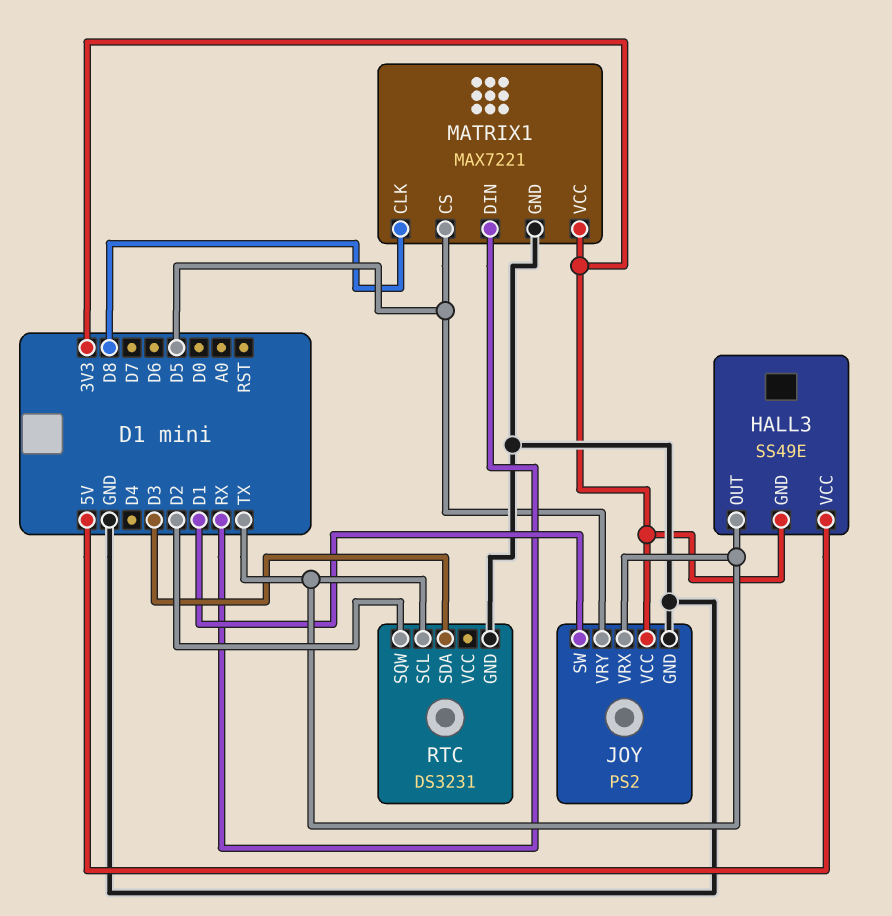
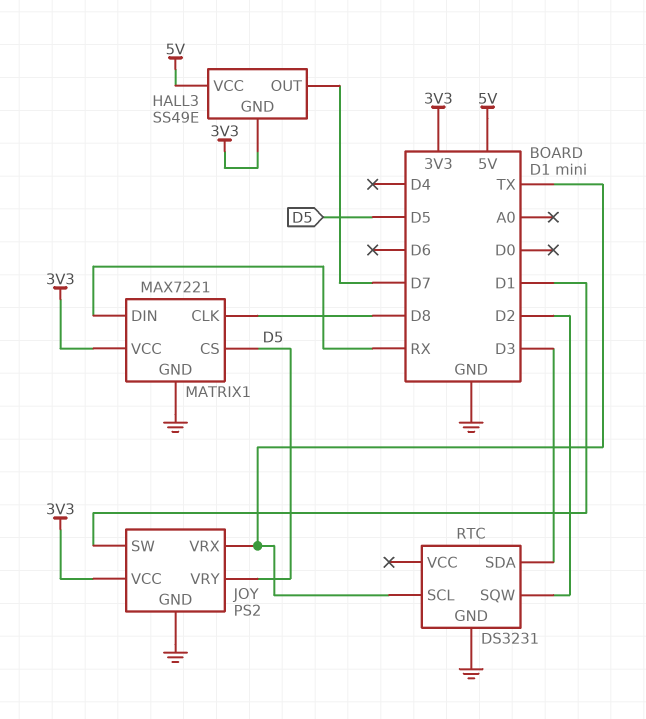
HALL3 pin OUT: TX -> D7

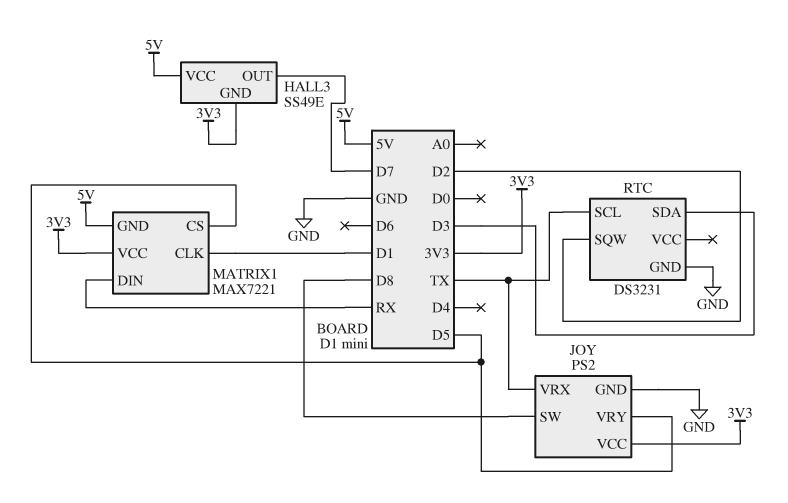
JOY pin SW: D1 -> D8
MATRIX1 pin CLK: D8 -> D1
MATRIX1 pin GND: GND -> 5V

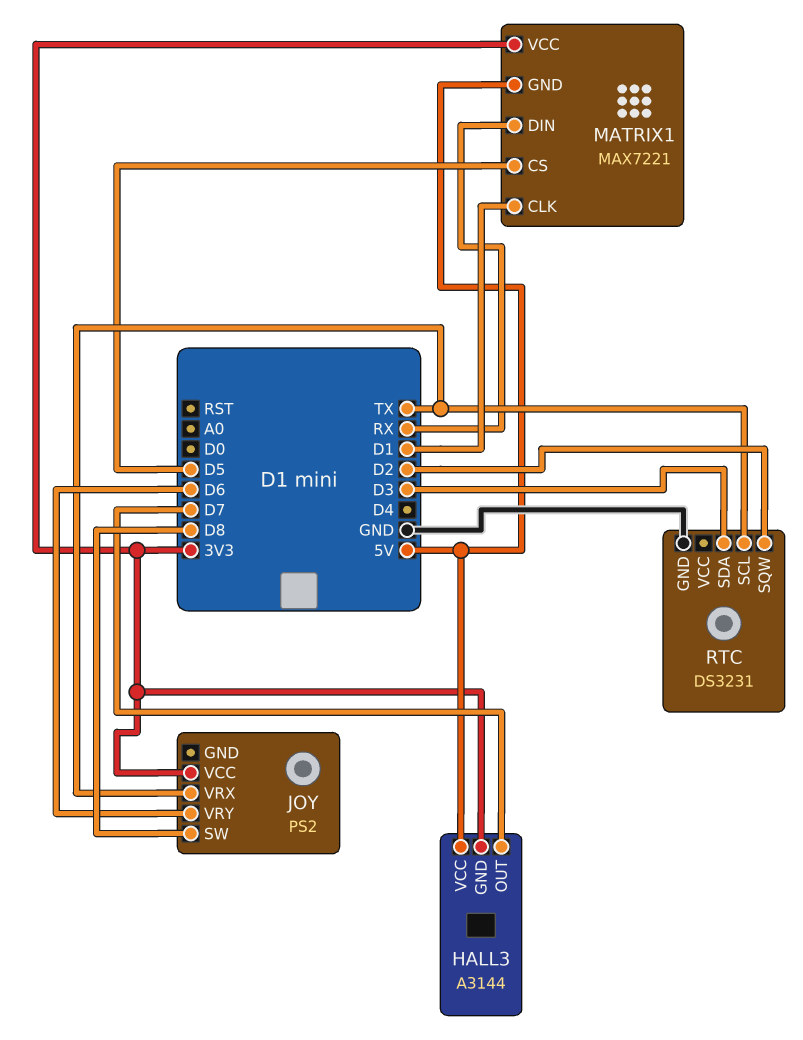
HALL3: SS49E -> A3144
JOY pin GND: GND -> none
JOY pin VRY: D5 -> D6

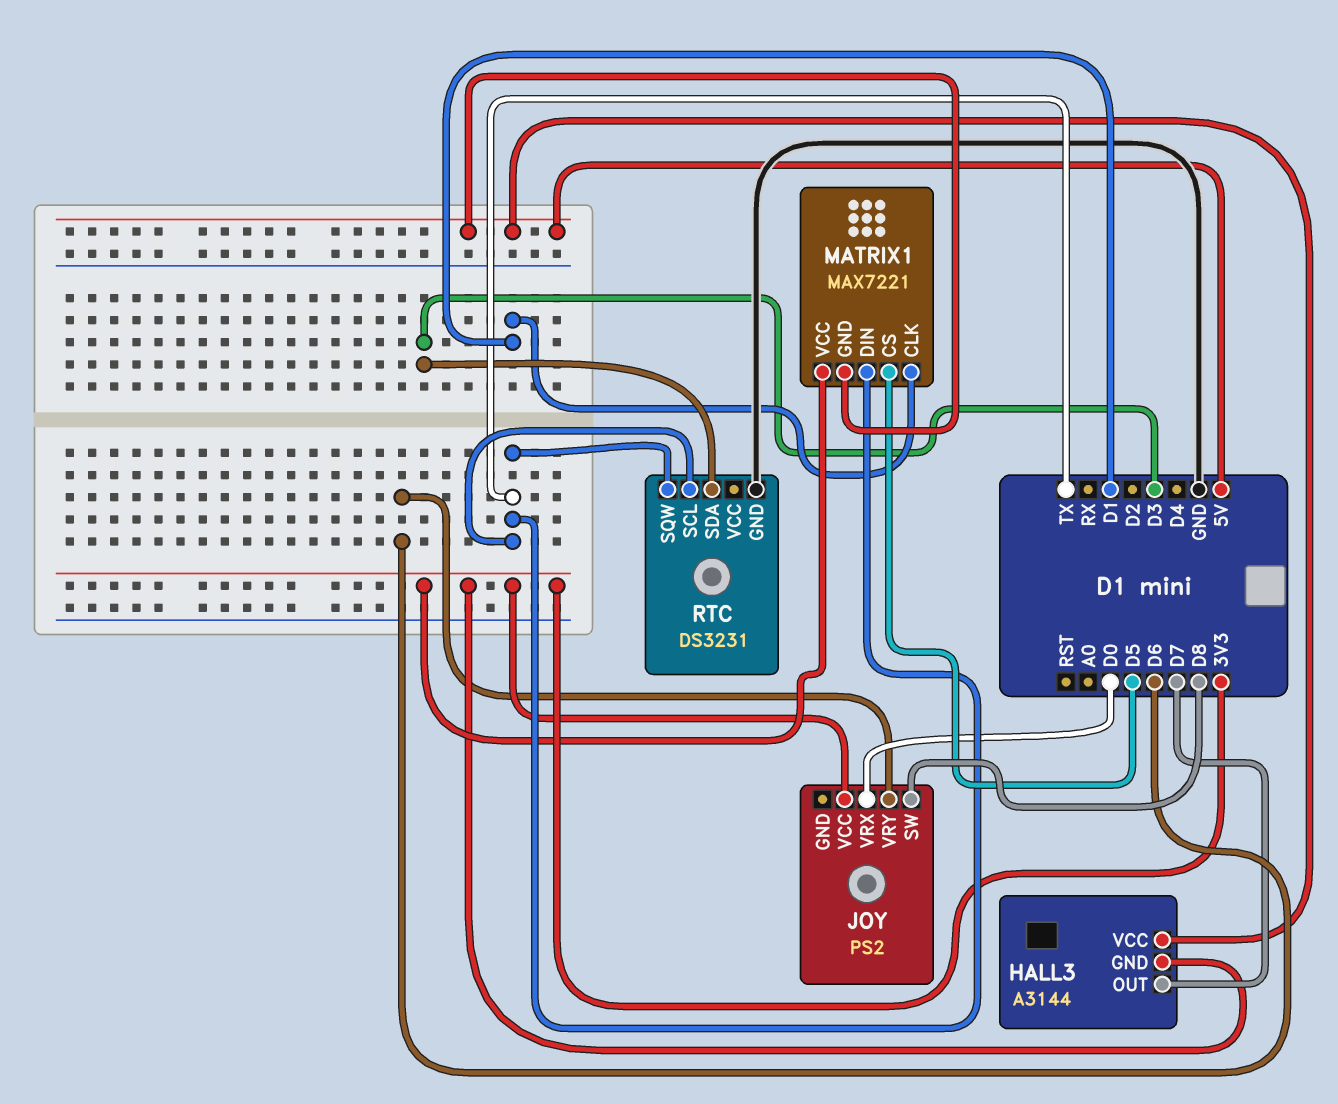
JOY pin VRX: TX -> D0
MATRIX1 pin DIN: RX -> TX
RTC pin SQW: D2 -> TX

